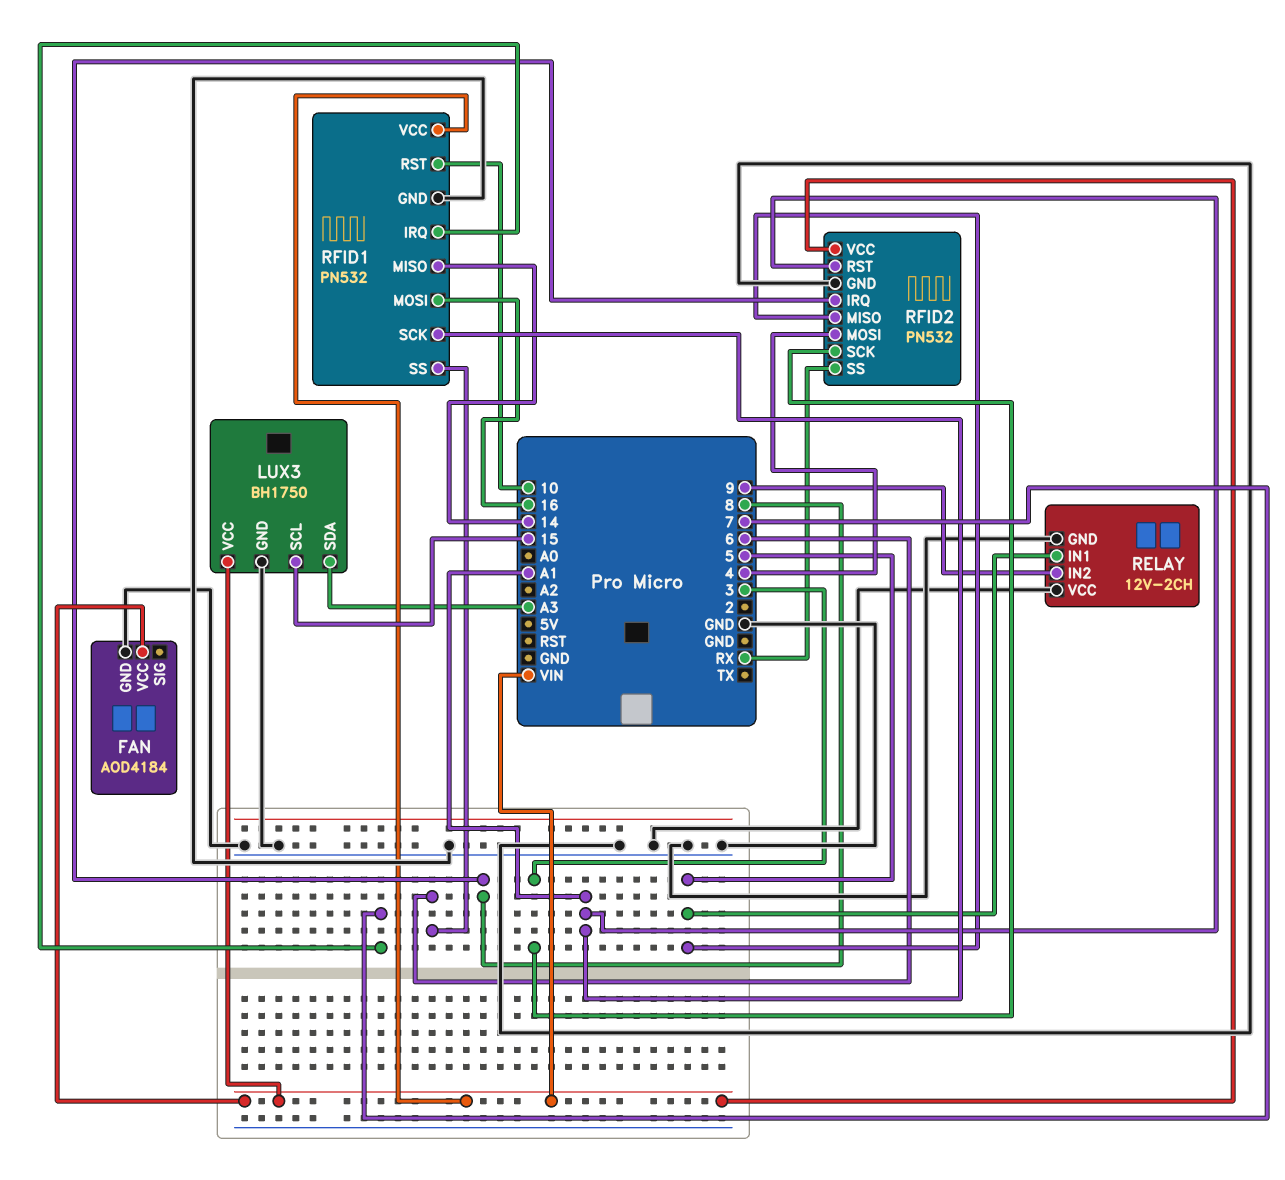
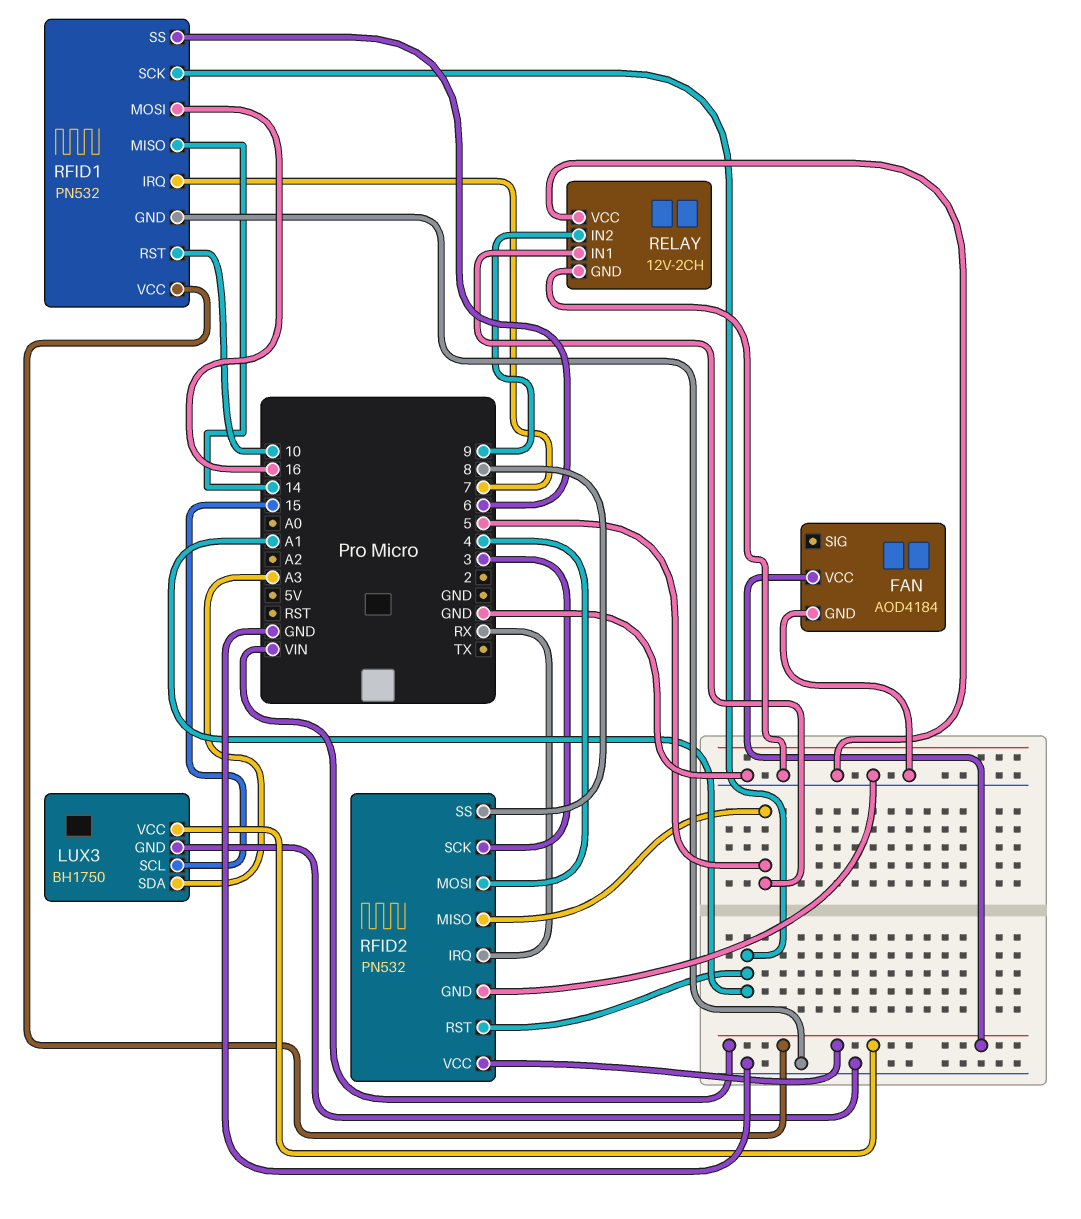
RFID2 pin IRQ: 8 -> RX
RFID2 pin SS: RX -> 8

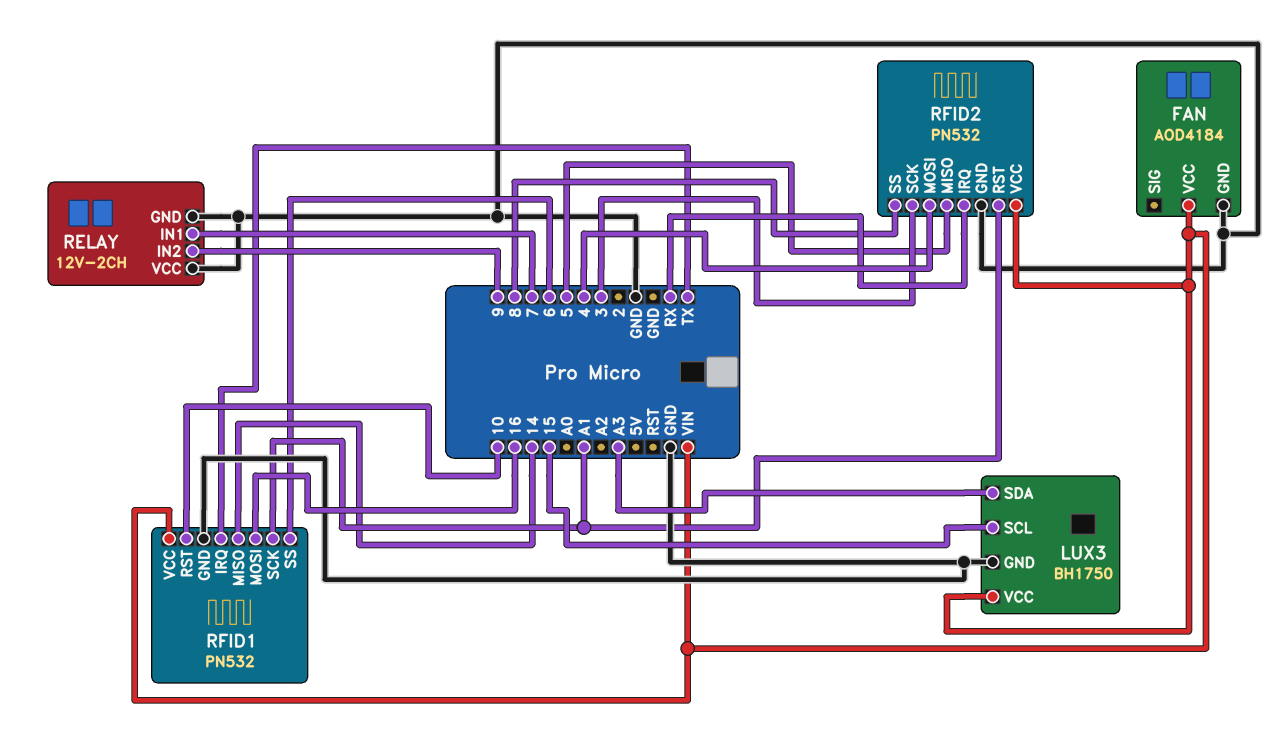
RELAY pin IN1: 5 -> 7
RFID1 pin IRQ: 7 -> TX

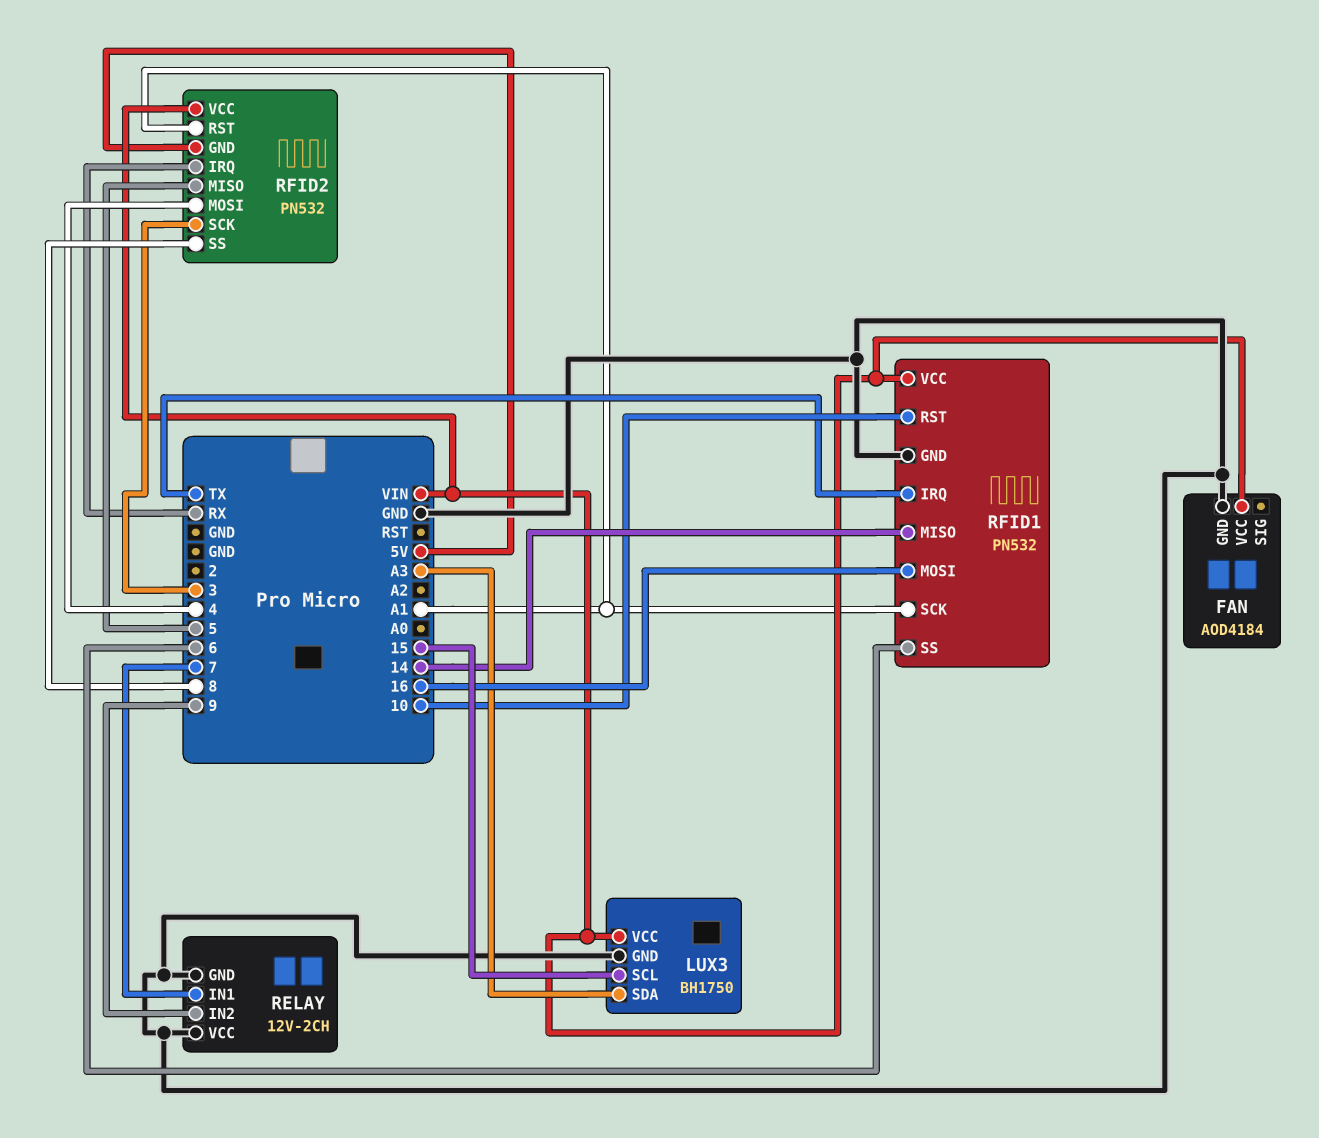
RFID2 pin GND: GND -> 5V

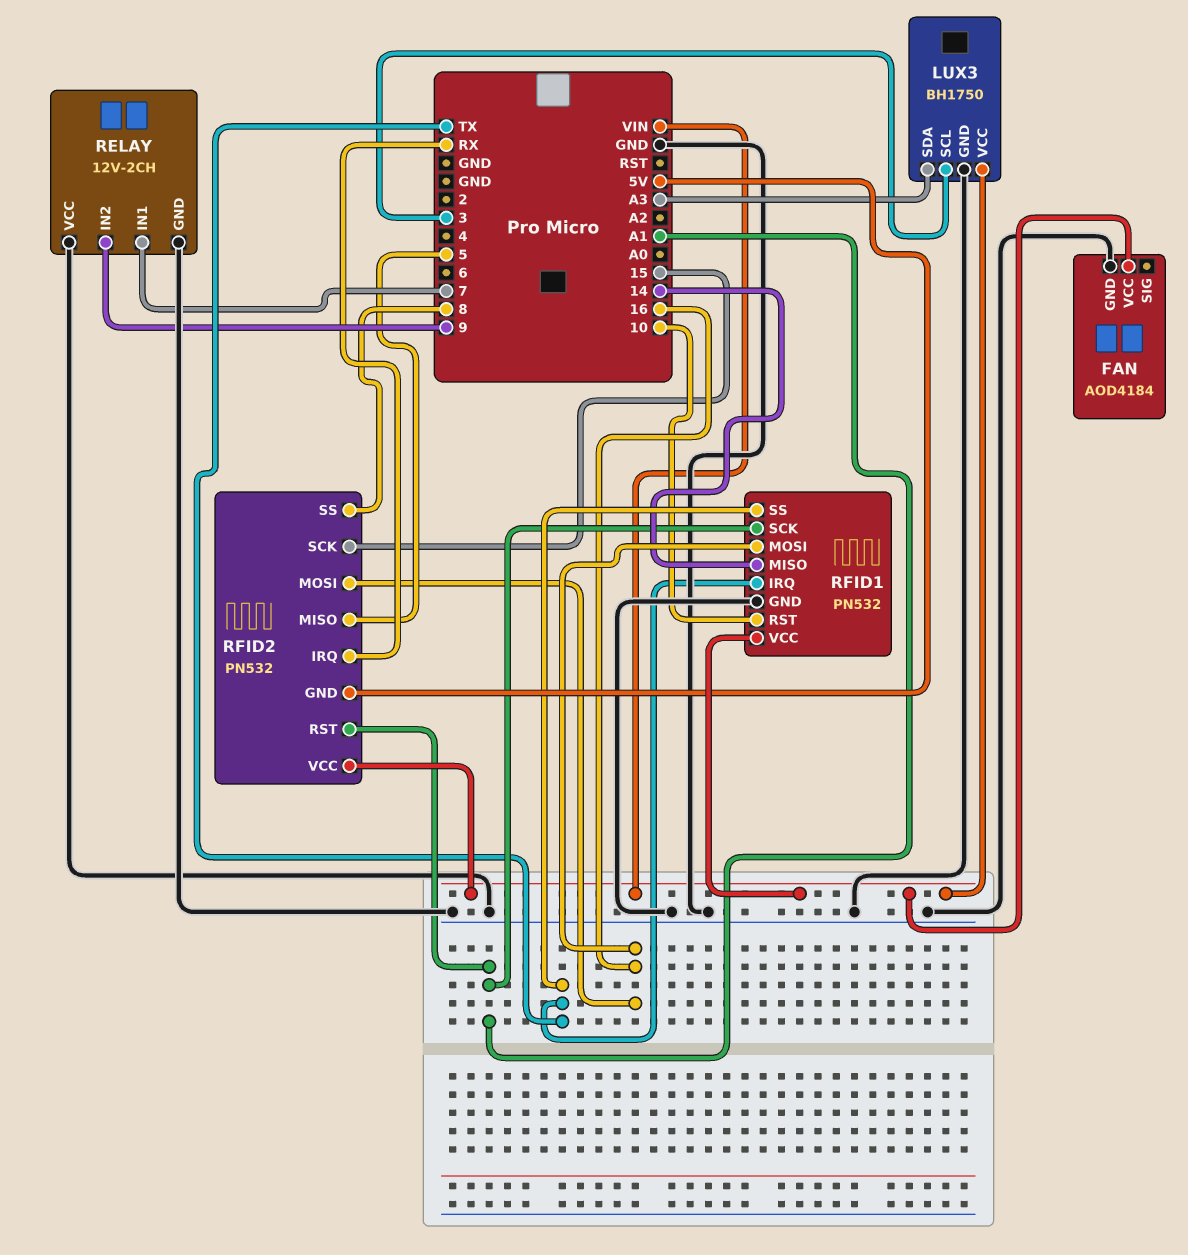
LUX3 pin SCL: 15 -> 3
RFID1 pin SS: 6 -> TX
RFID2 pin MOSI: 4 -> 16
RFID2 pin SCK: 3 -> 15

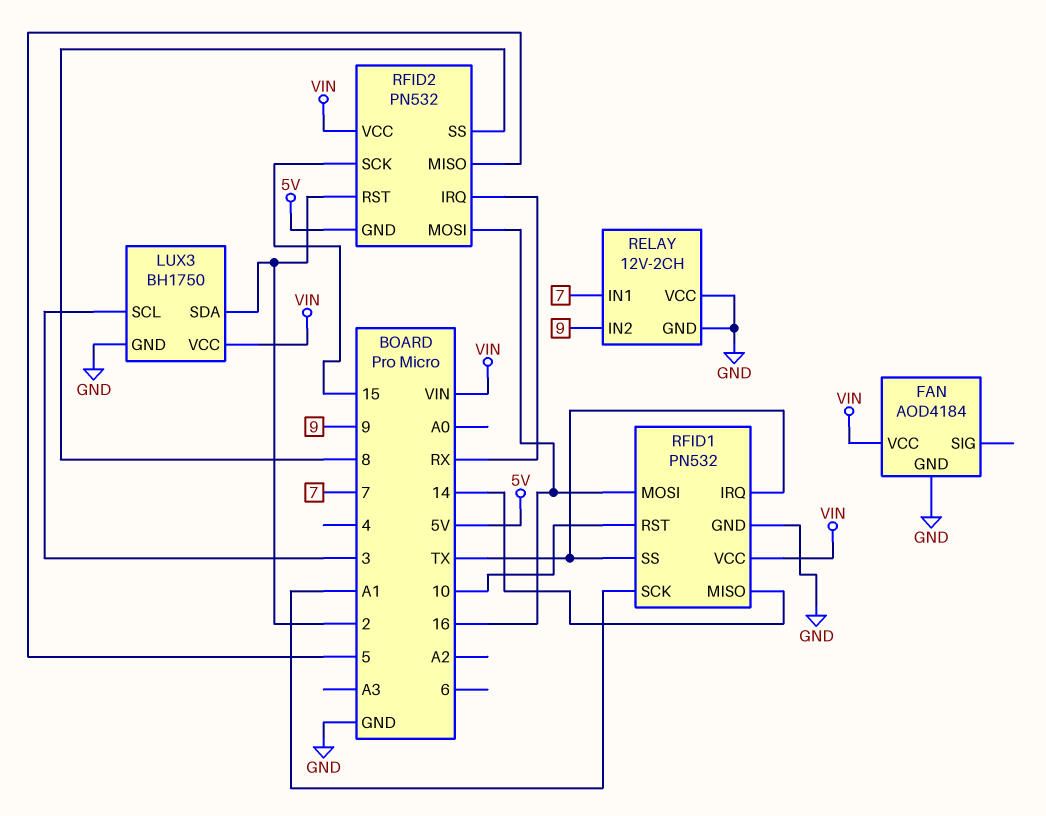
LUX3 pin SDA: A3 -> 2
RFID2 pin RST: A1 -> 2

